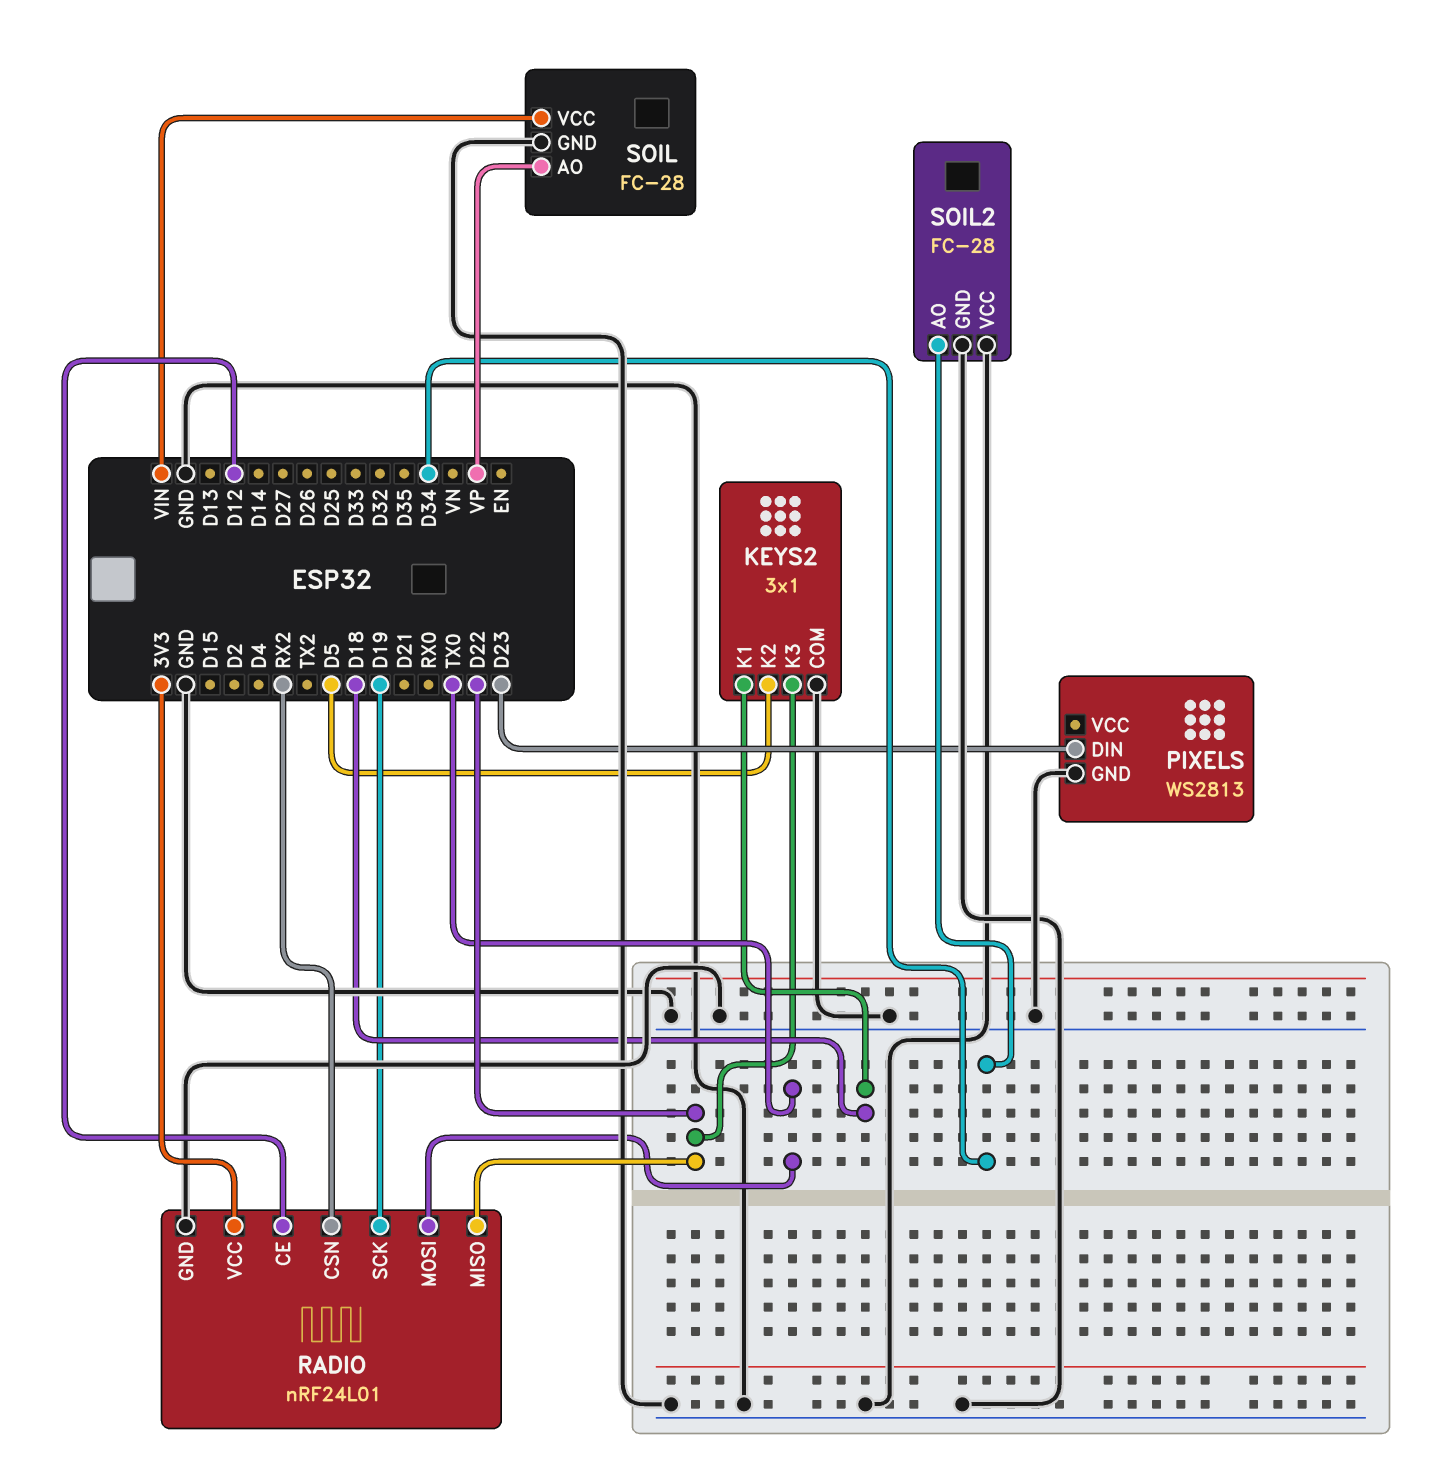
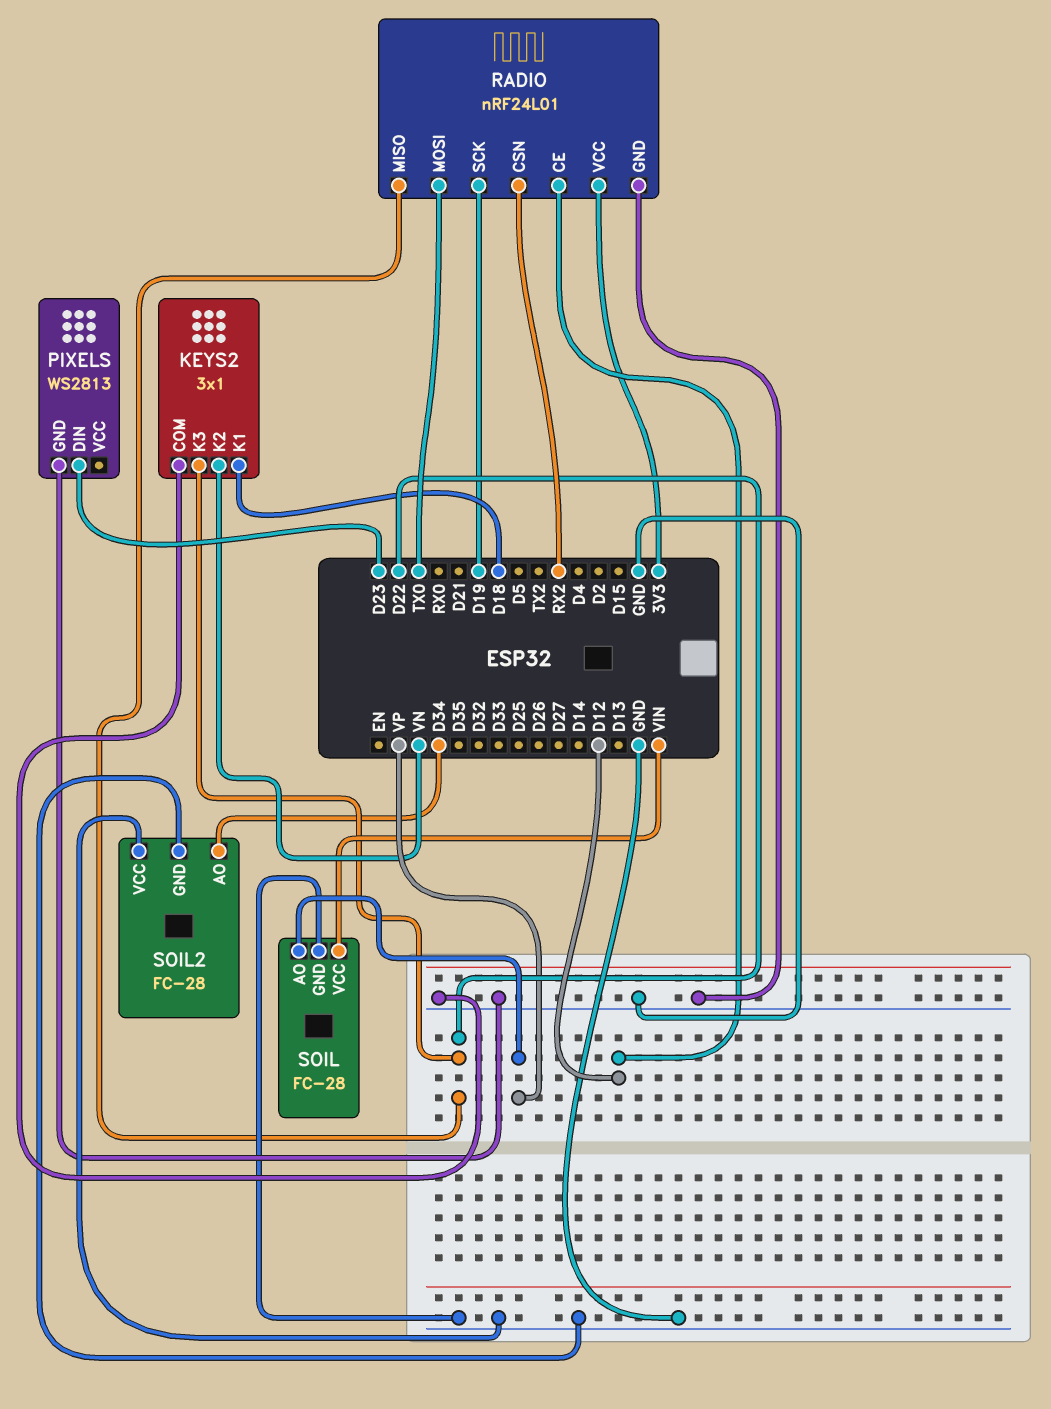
KEYS2 pin K2: D5 -> VN

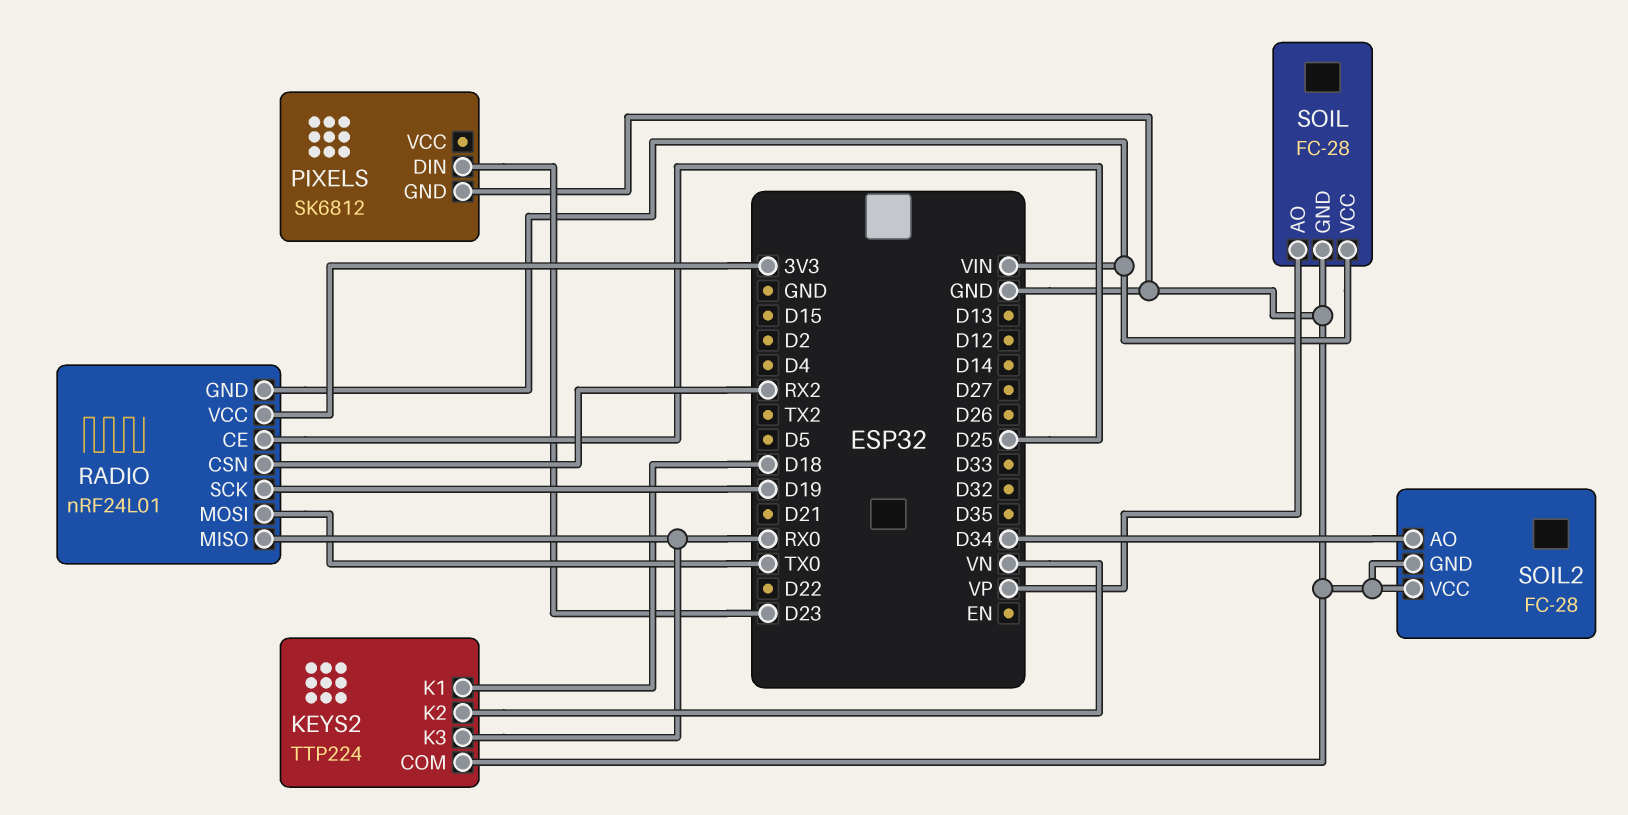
KEYS2: 3x1 -> TTP224
KEYS2 pin K3: D22 -> RX0
PIXELS: WS2813 -> SK6812
RADIO pin CE: D12 -> D25
RADIO pin GND: GND -> VIN
RADIO pin MISO: D22 -> RX0

